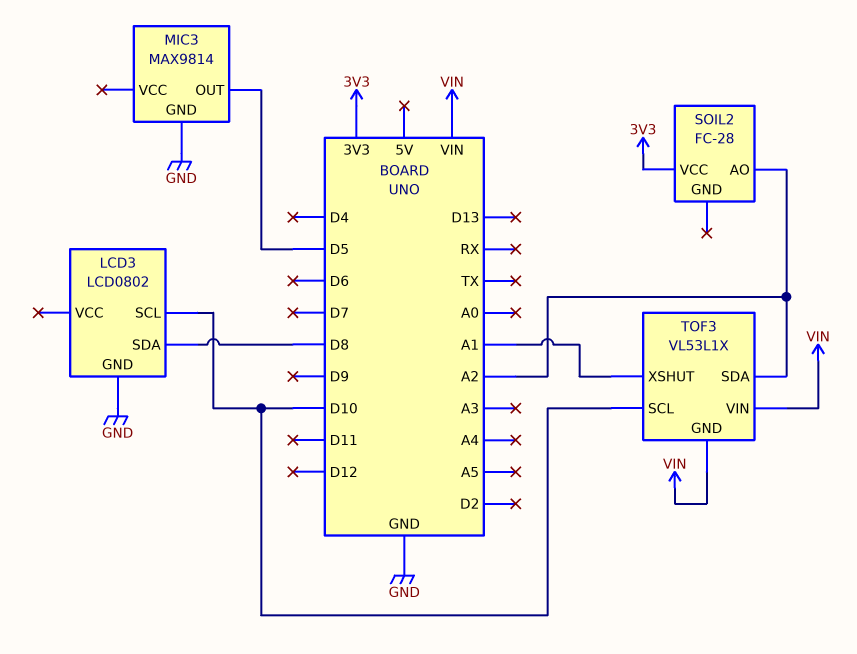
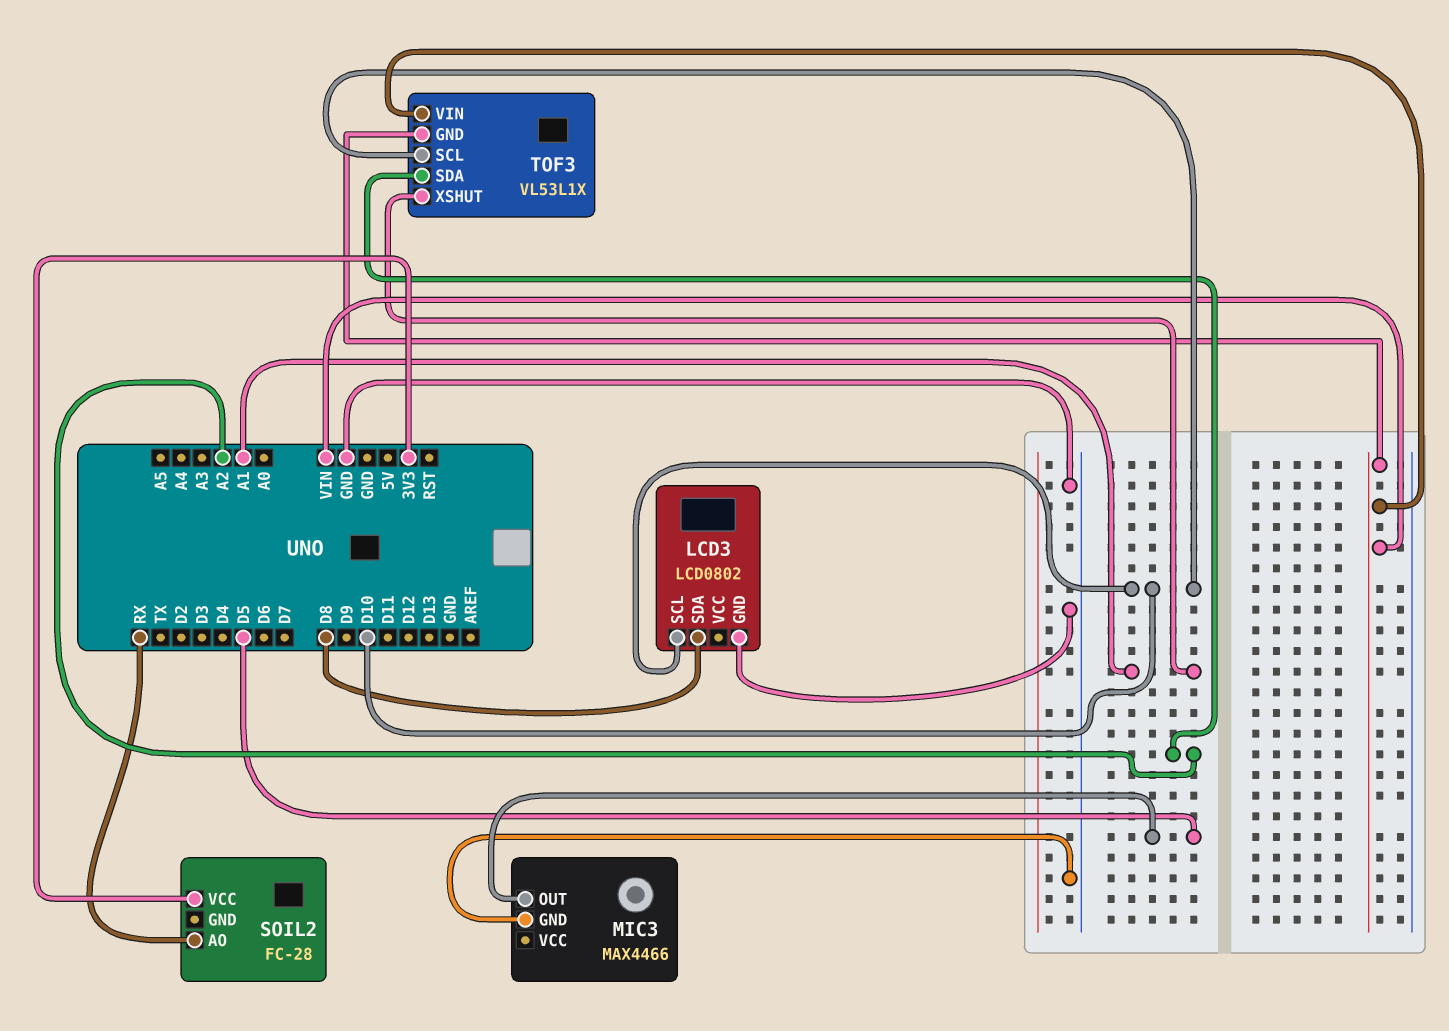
MIC3: MAX9814 -> MAX4466
SOIL2 pin AO: A2 -> RX

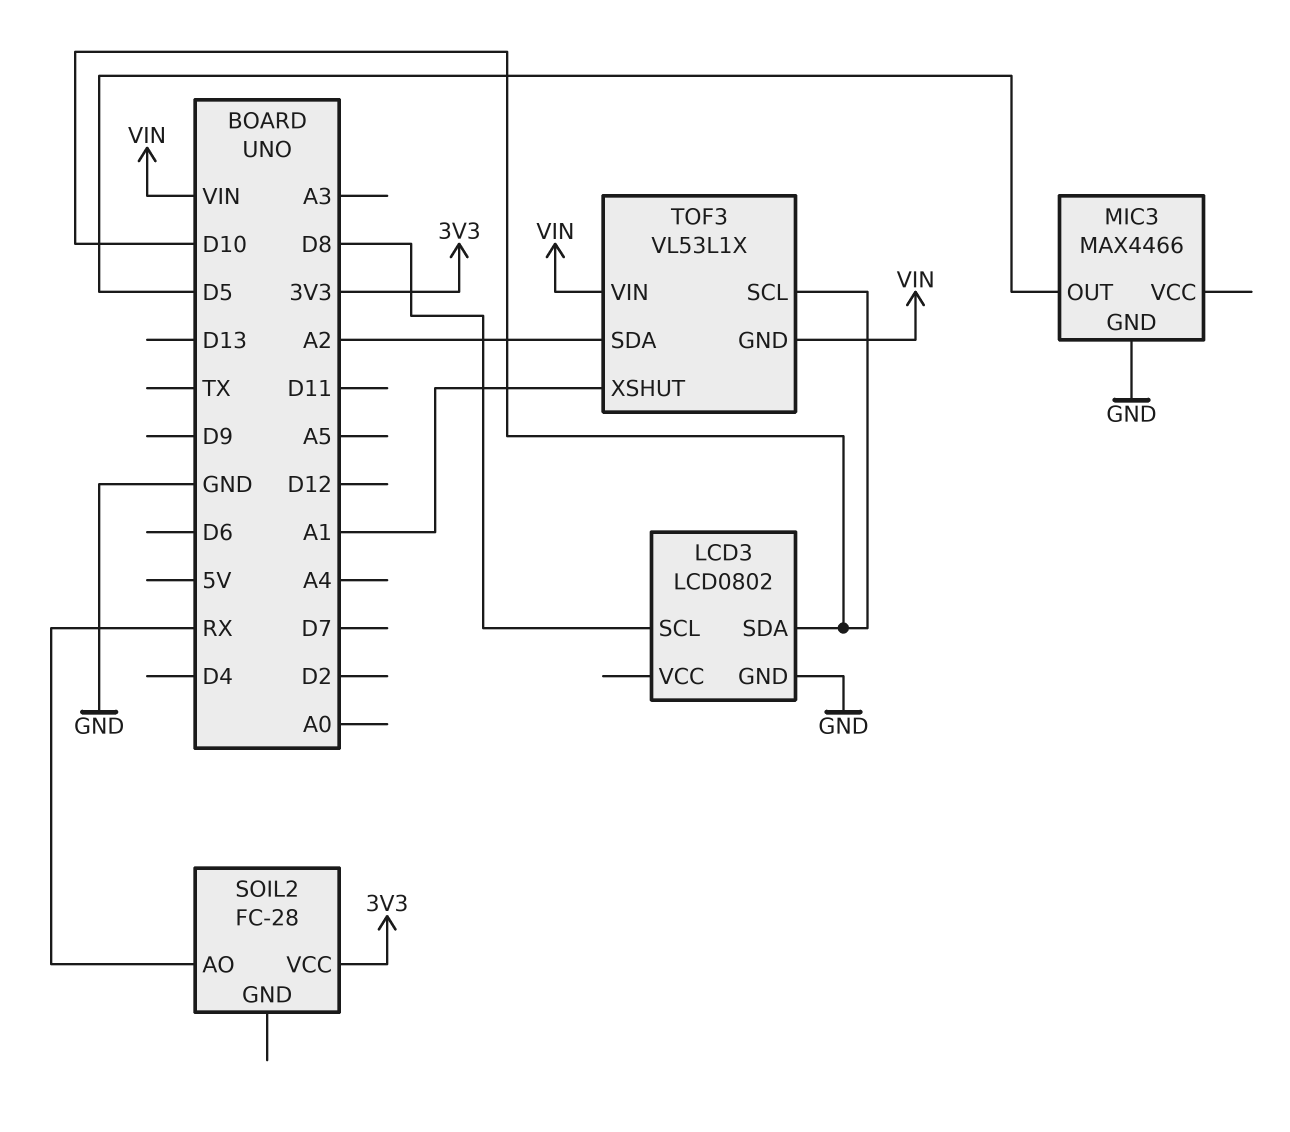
LCD3 pin SCL: D10 -> D8
LCD3 pin SDA: D8 -> D10

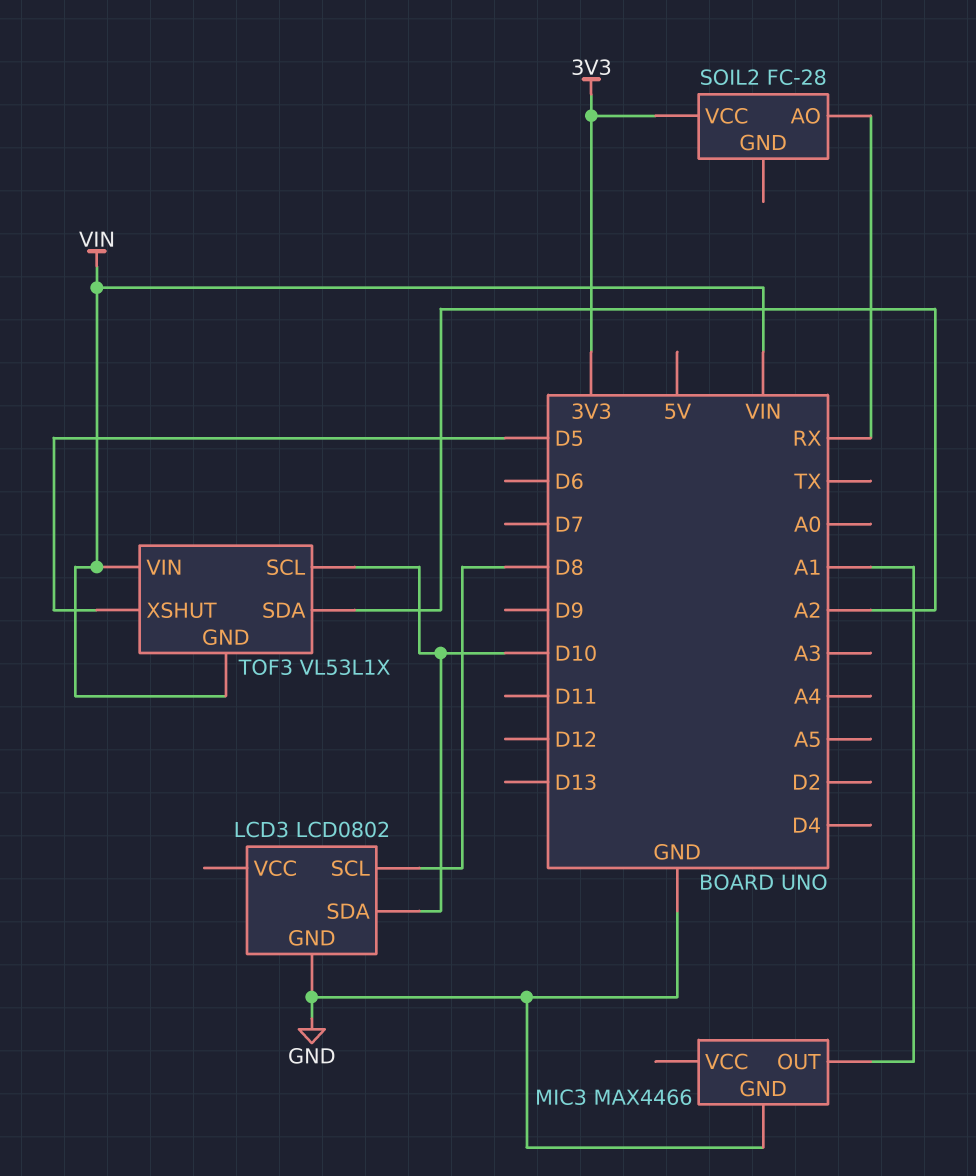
MIC3 pin OUT: D5 -> A1
TOF3 pin XSHUT: A1 -> D5

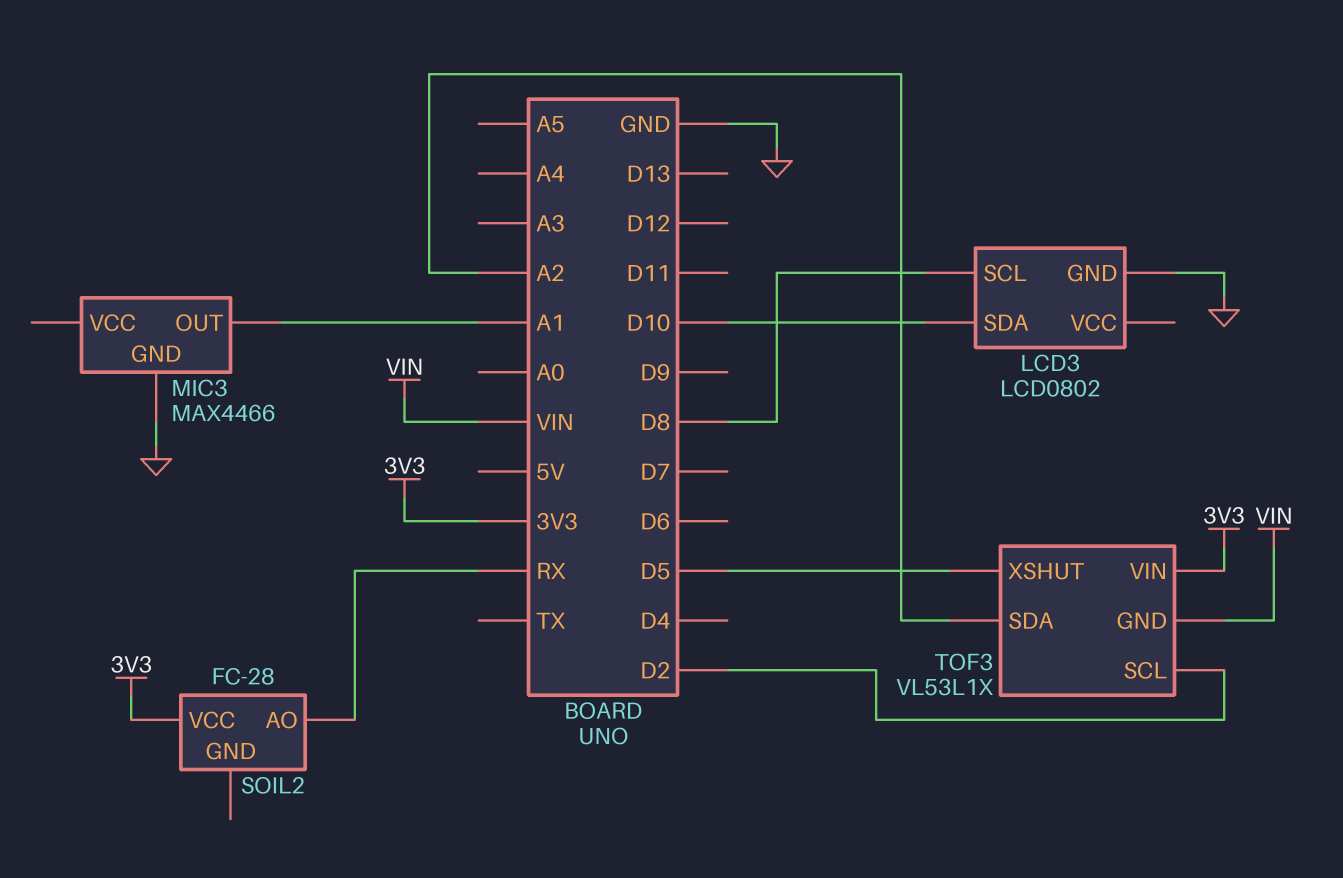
TOF3 pin SCL: D10 -> D2
TOF3 pin VIN: VIN -> 3V3

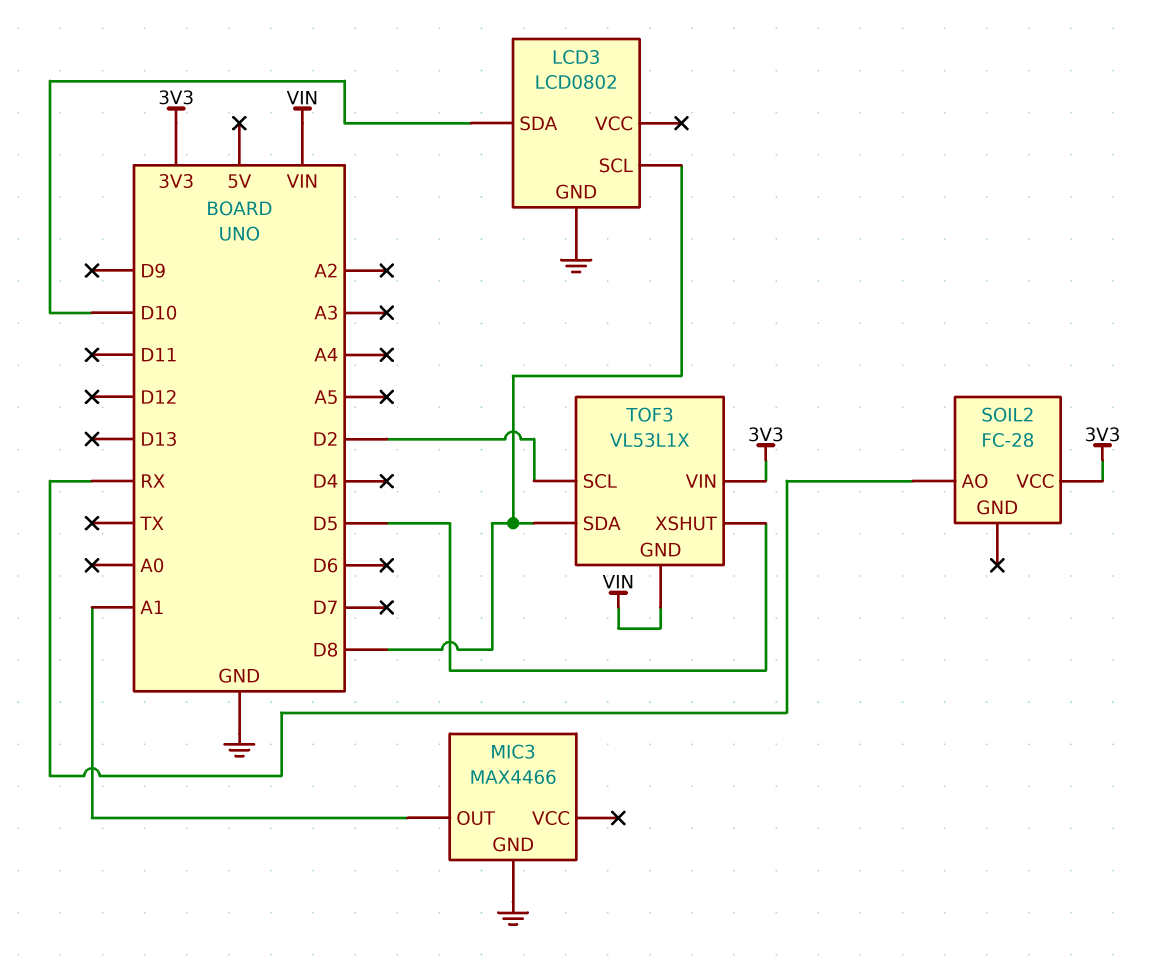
TOF3 pin SDA: A2 -> D8

